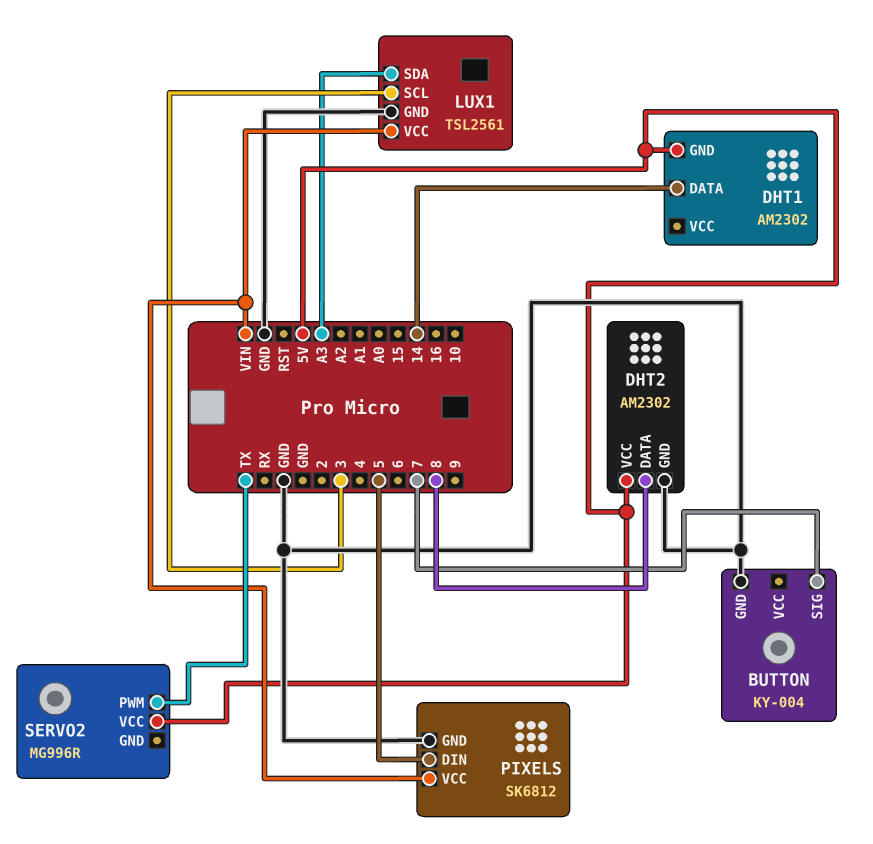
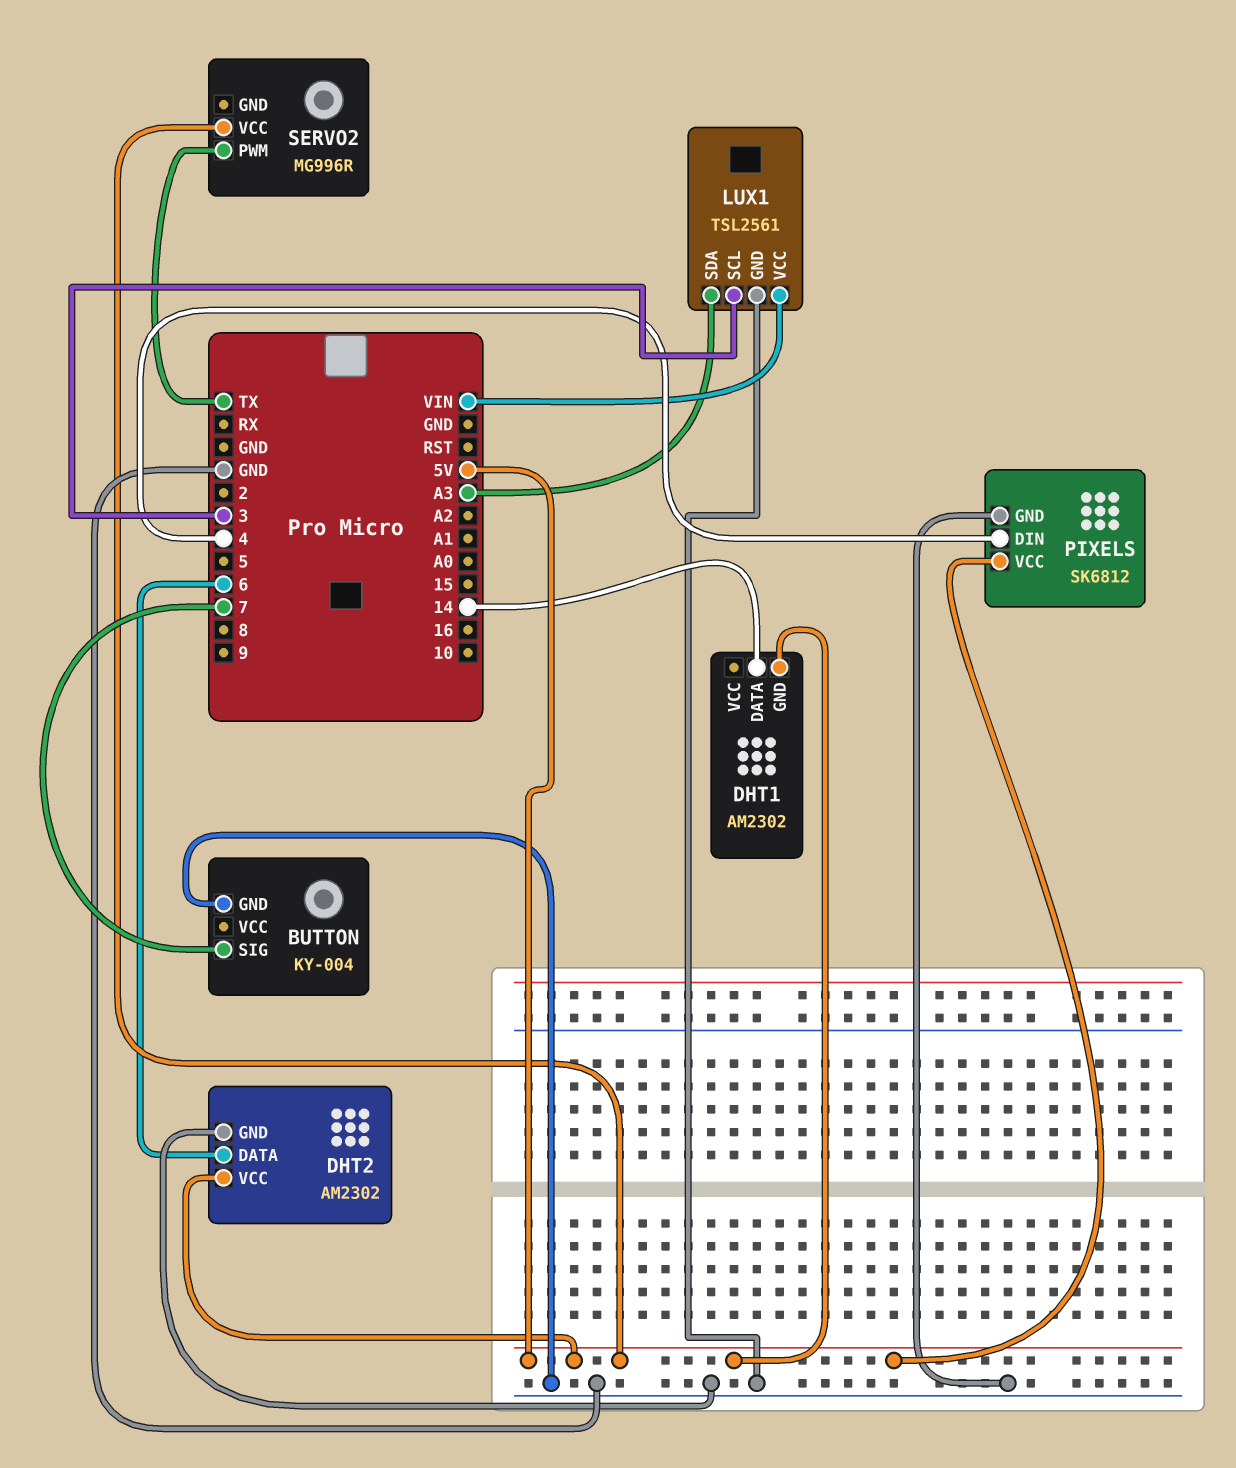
DHT2 pin DATA: 8 -> 6
PIXELS pin DIN: 5 -> 4
PIXELS pin VCC: VIN -> 5V

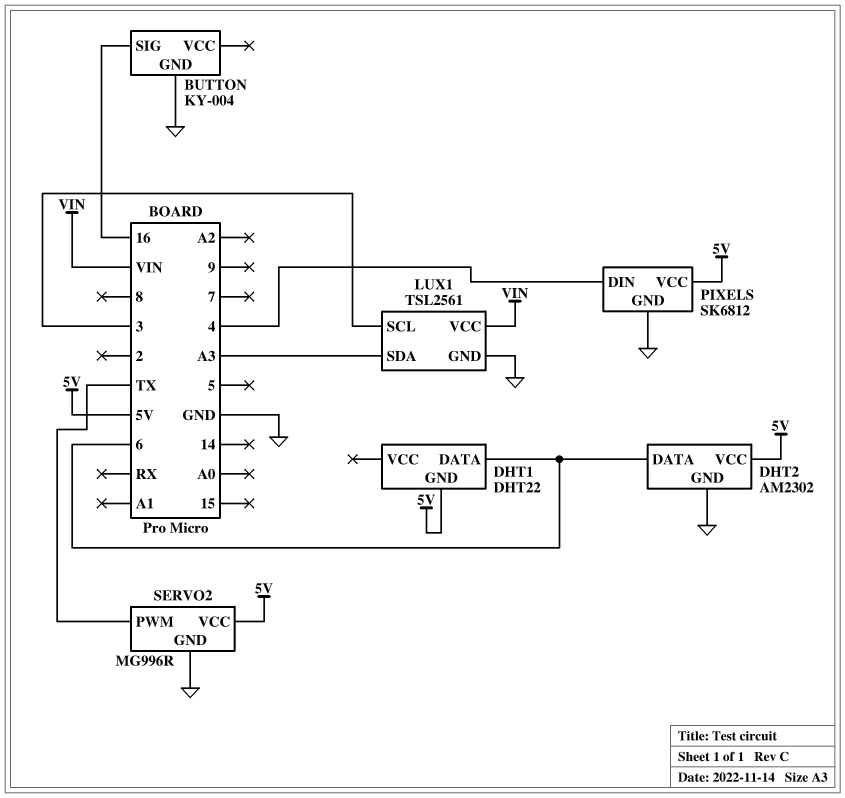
BUTTON pin SIG: 7 -> 16
DHT1: AM2302 -> DHT22
DHT1 pin DATA: 14 -> 6
SERVO2 pin GND: none -> GND

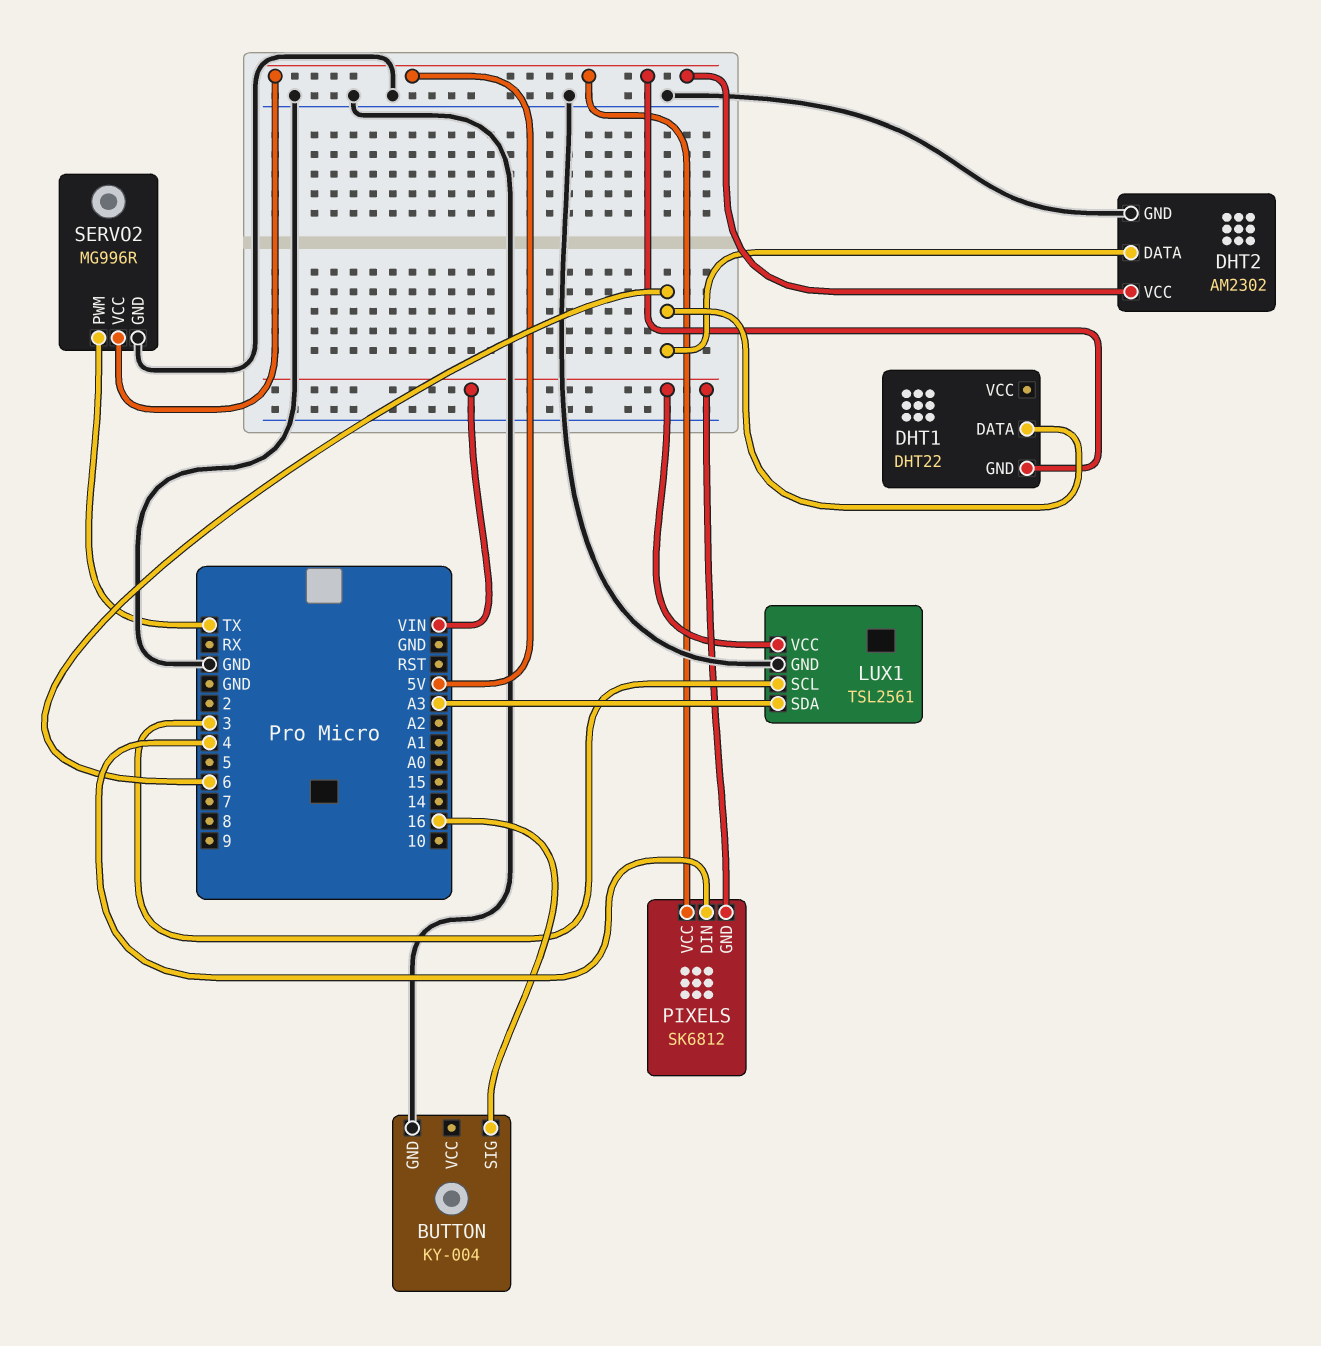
PIXELS pin GND: GND -> VIN

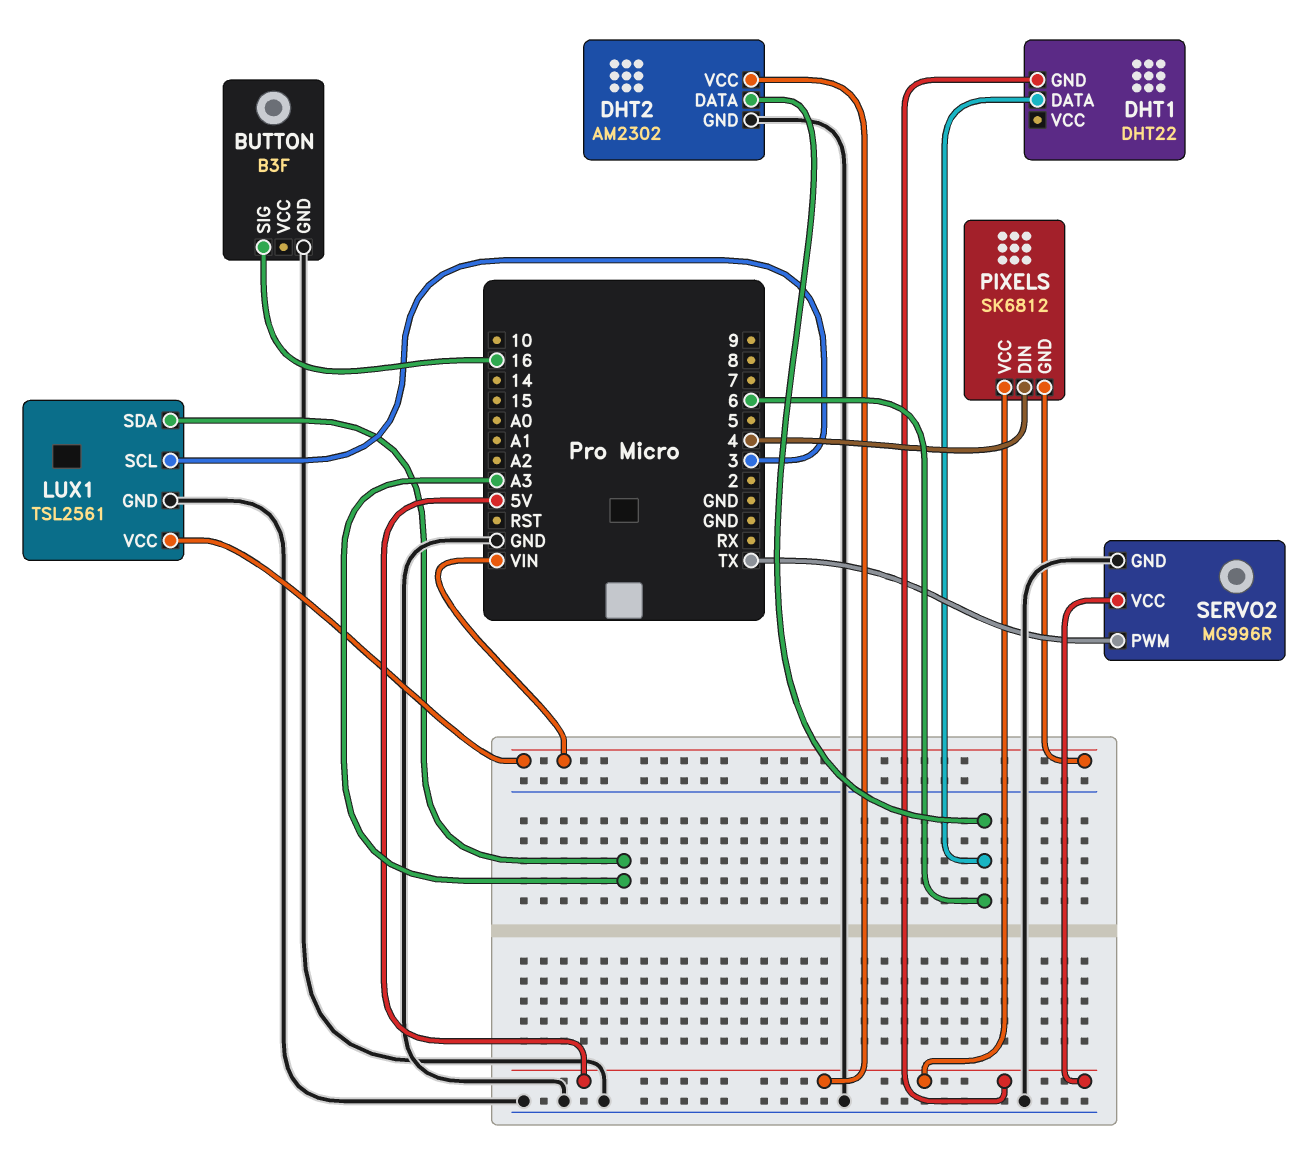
BUTTON: KY-004 -> B3F

